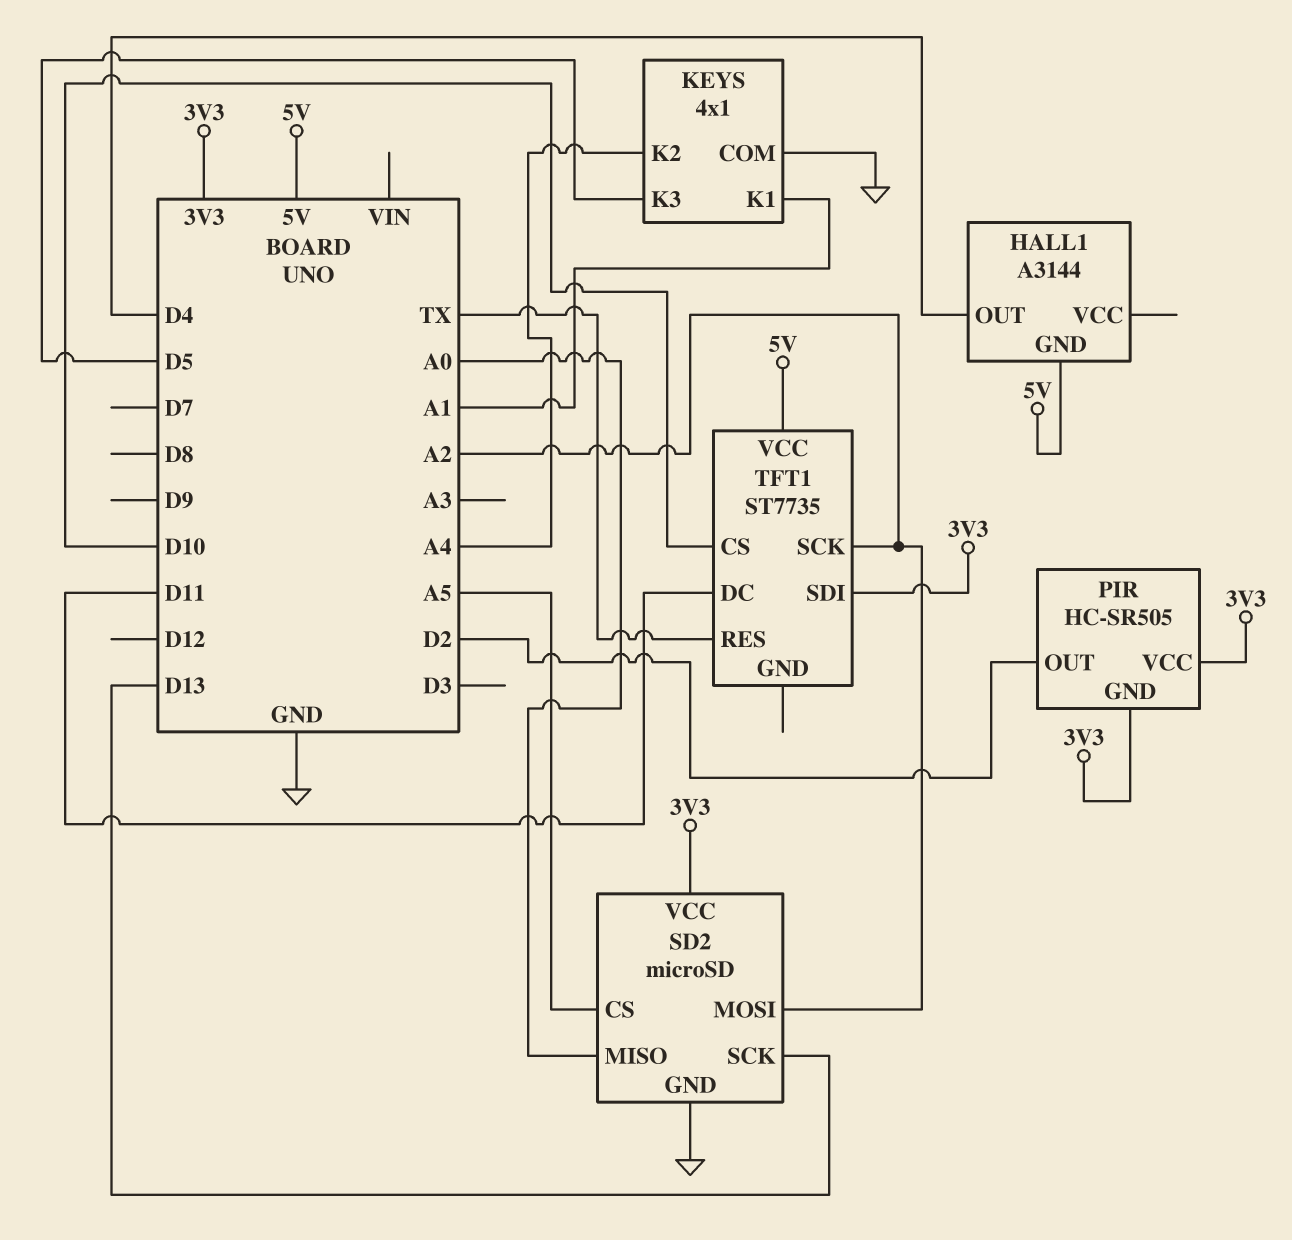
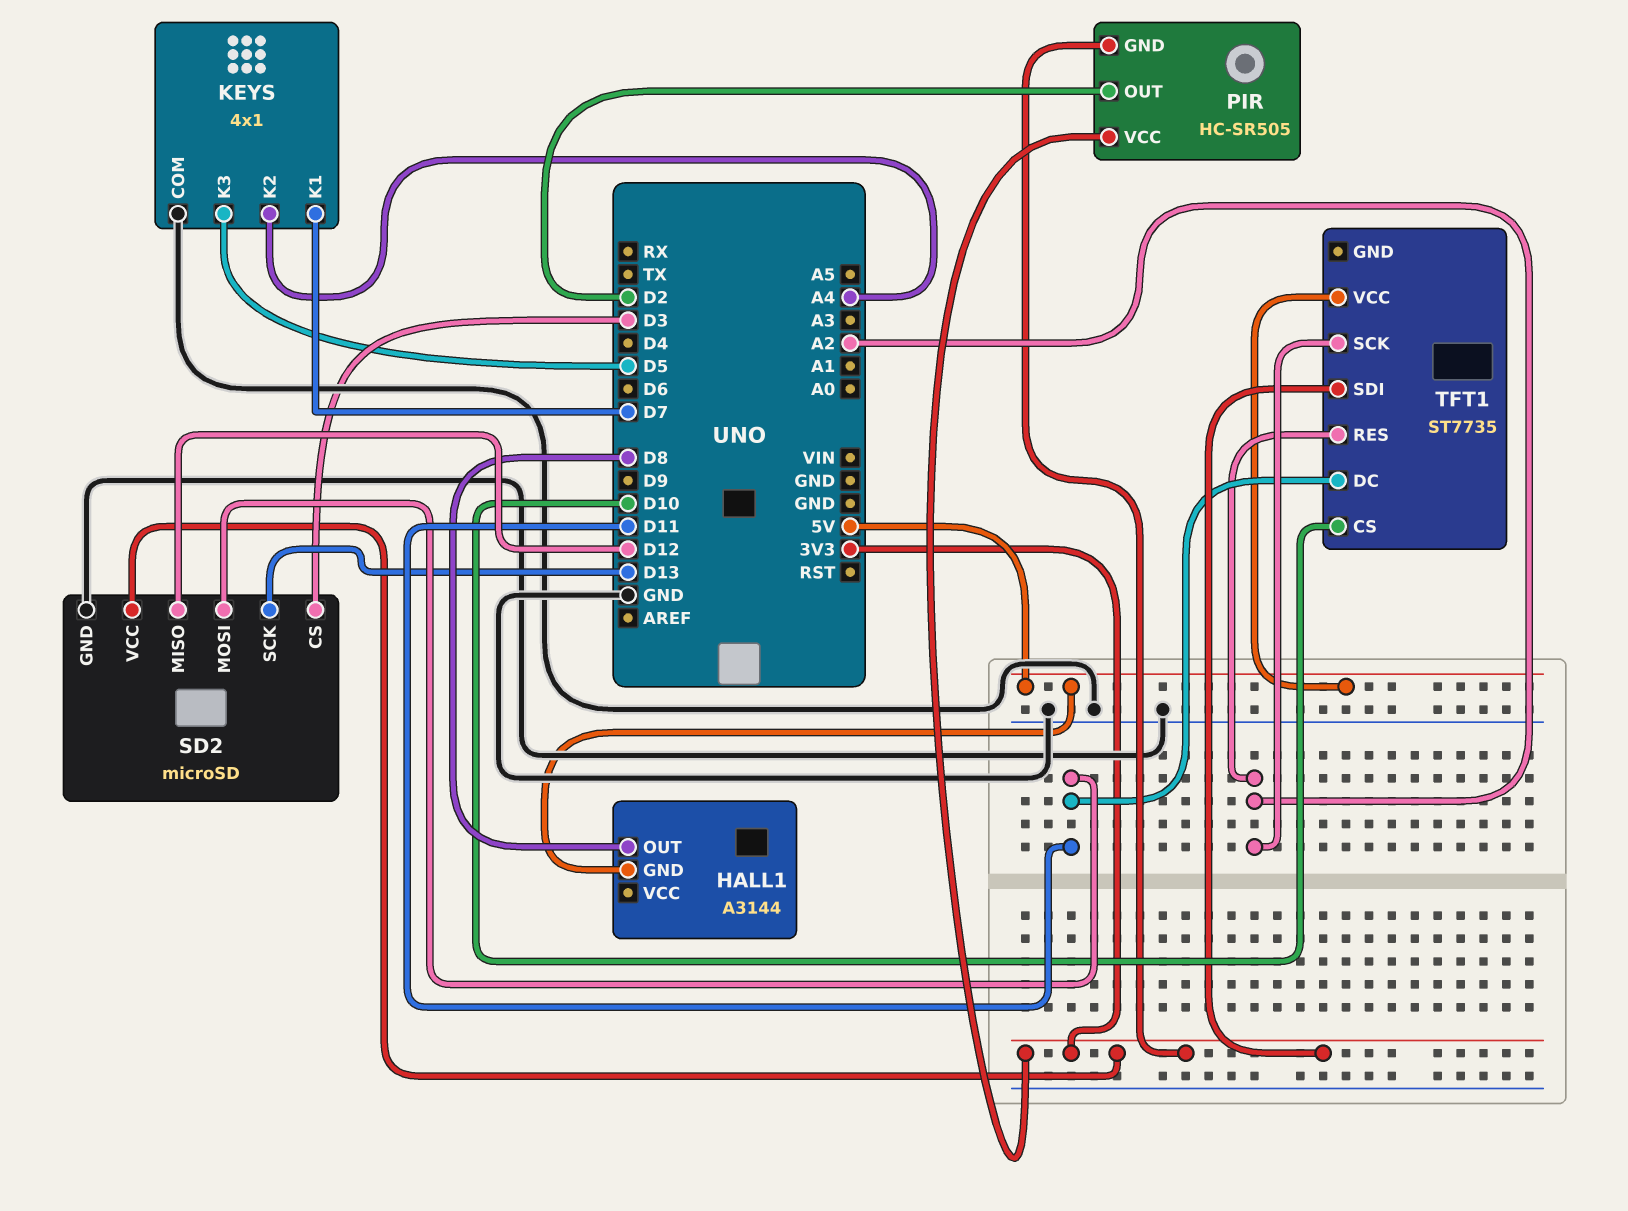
HALL1 pin OUT: D4 -> D8
KEYS pin K1: A1 -> D7
SD2 pin CS: A5 -> D3
SD2 pin MISO: A0 -> D12
SD2 pin MOSI: A2 -> D11
TFT1 pin RES: TX -> A2

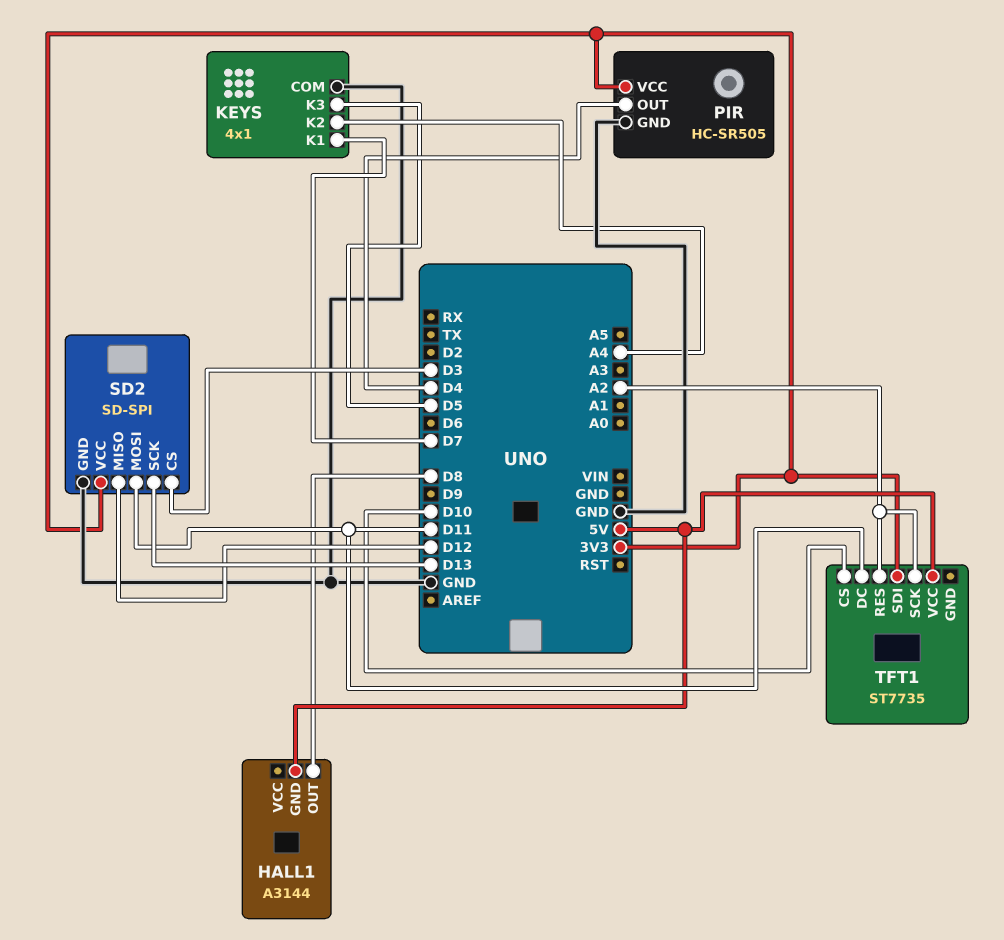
PIR pin GND: 3V3 -> GND
PIR pin OUT: D2 -> D4
SD2: microSD -> SD-SPI

